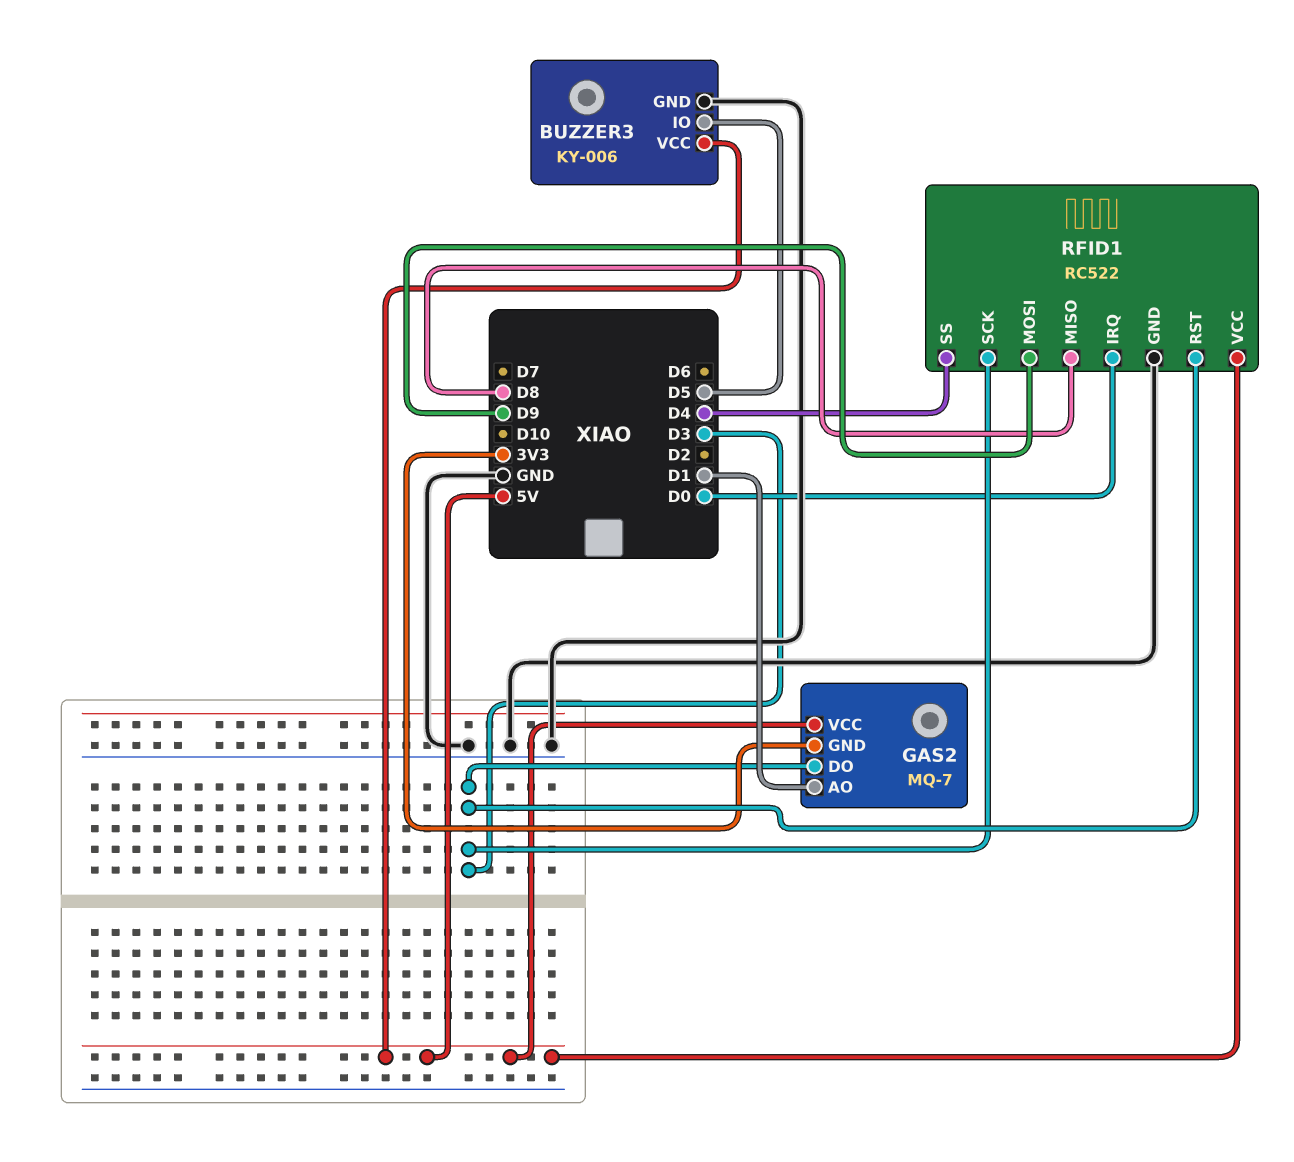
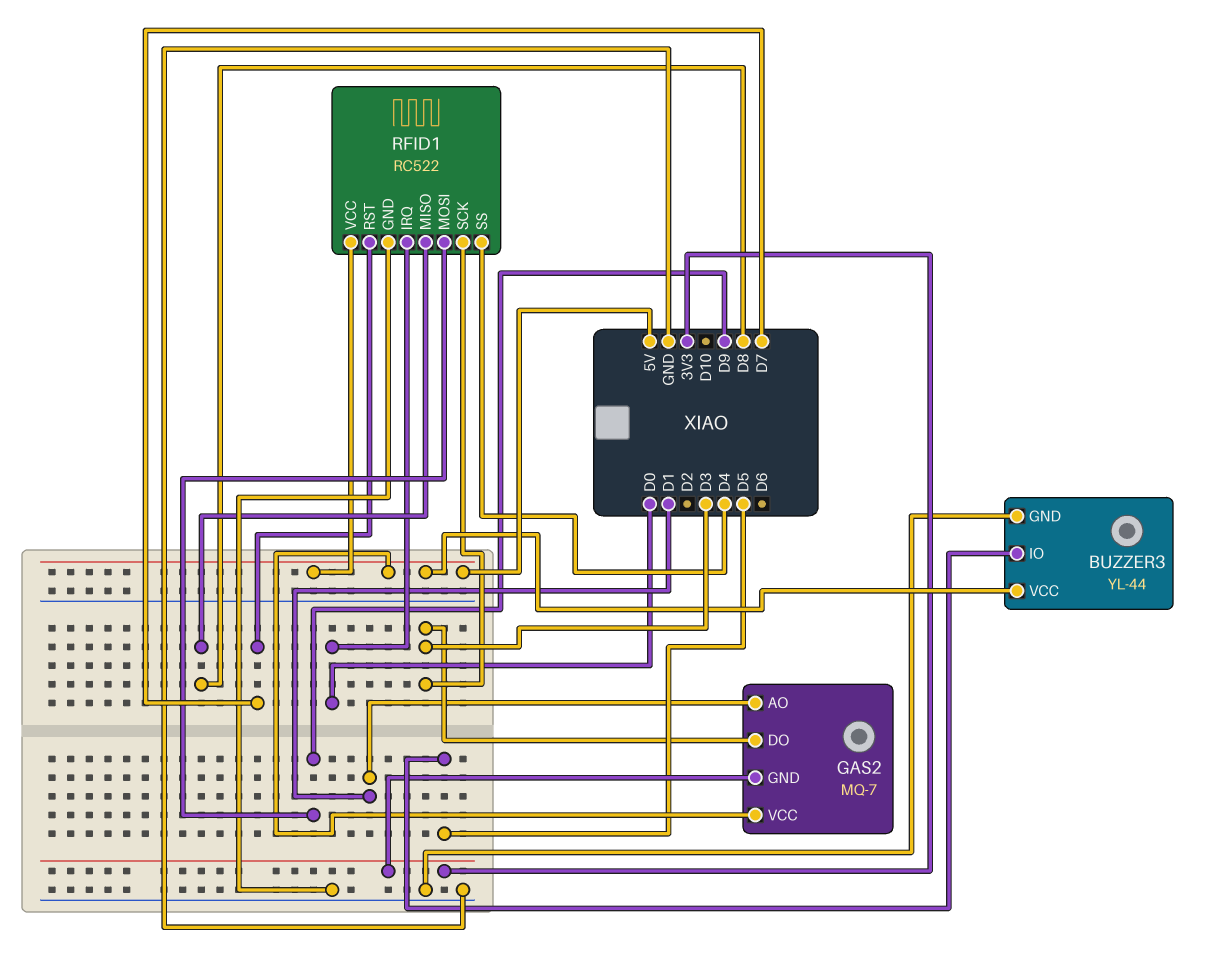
BUZZER3: KY-006 -> YL-44
RFID1 pin RST: D3 -> D7

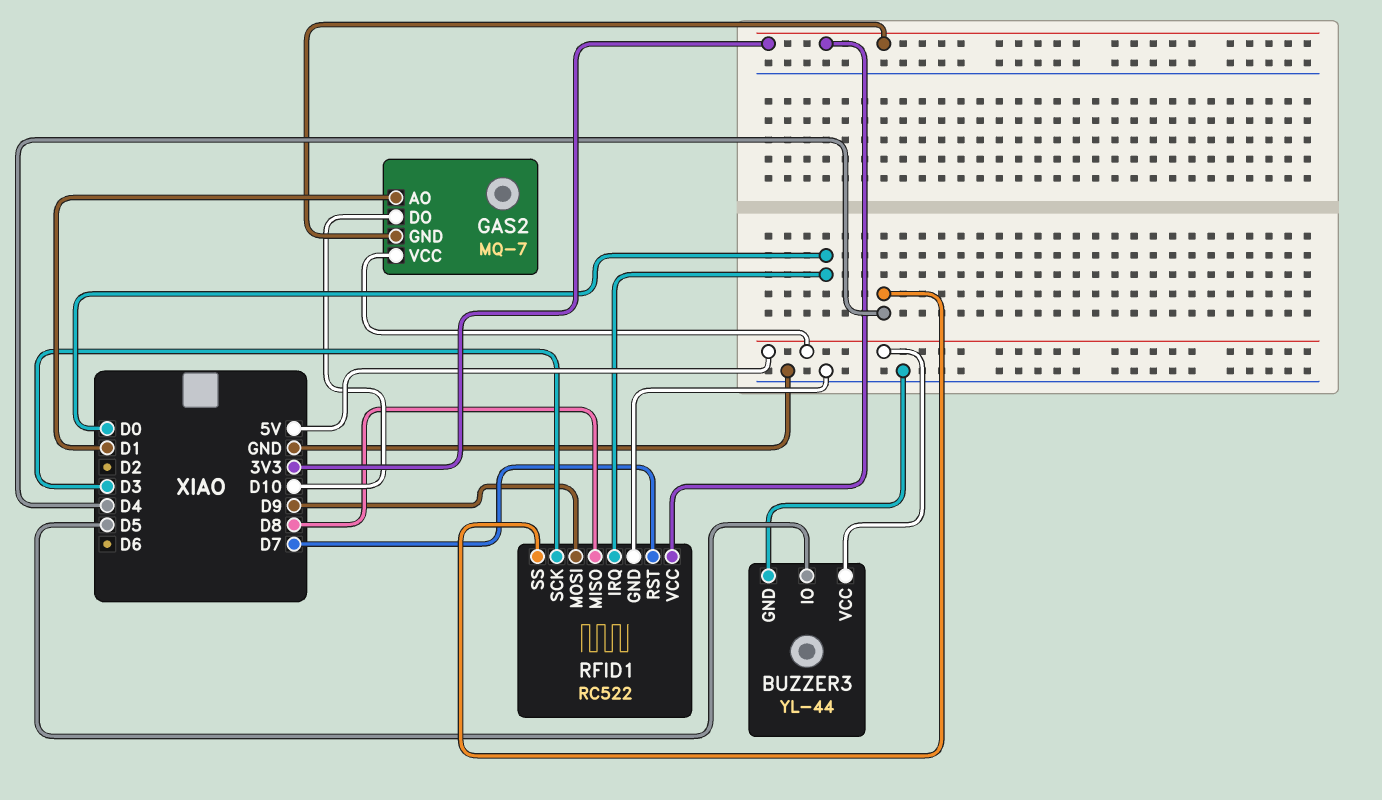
GAS2 pin DO: D3 -> D10
RFID1 pin VCC: 5V -> 3V3

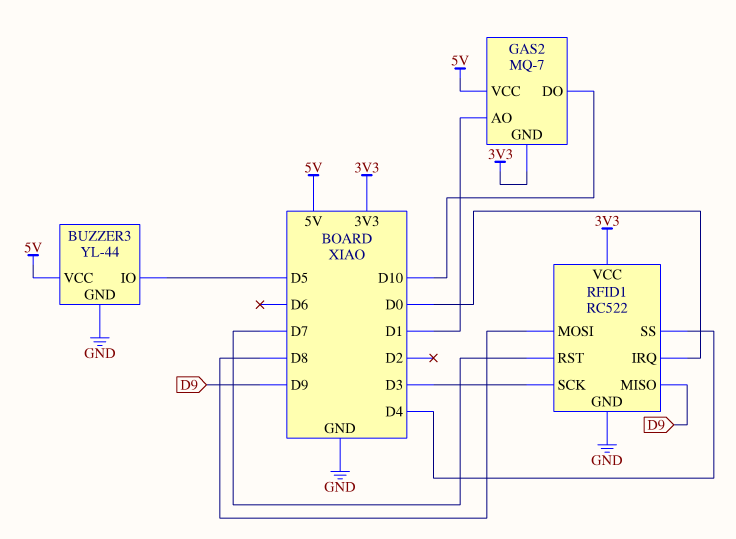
RFID1 pin MISO: D8 -> D9
RFID1 pin MOSI: D9 -> D8

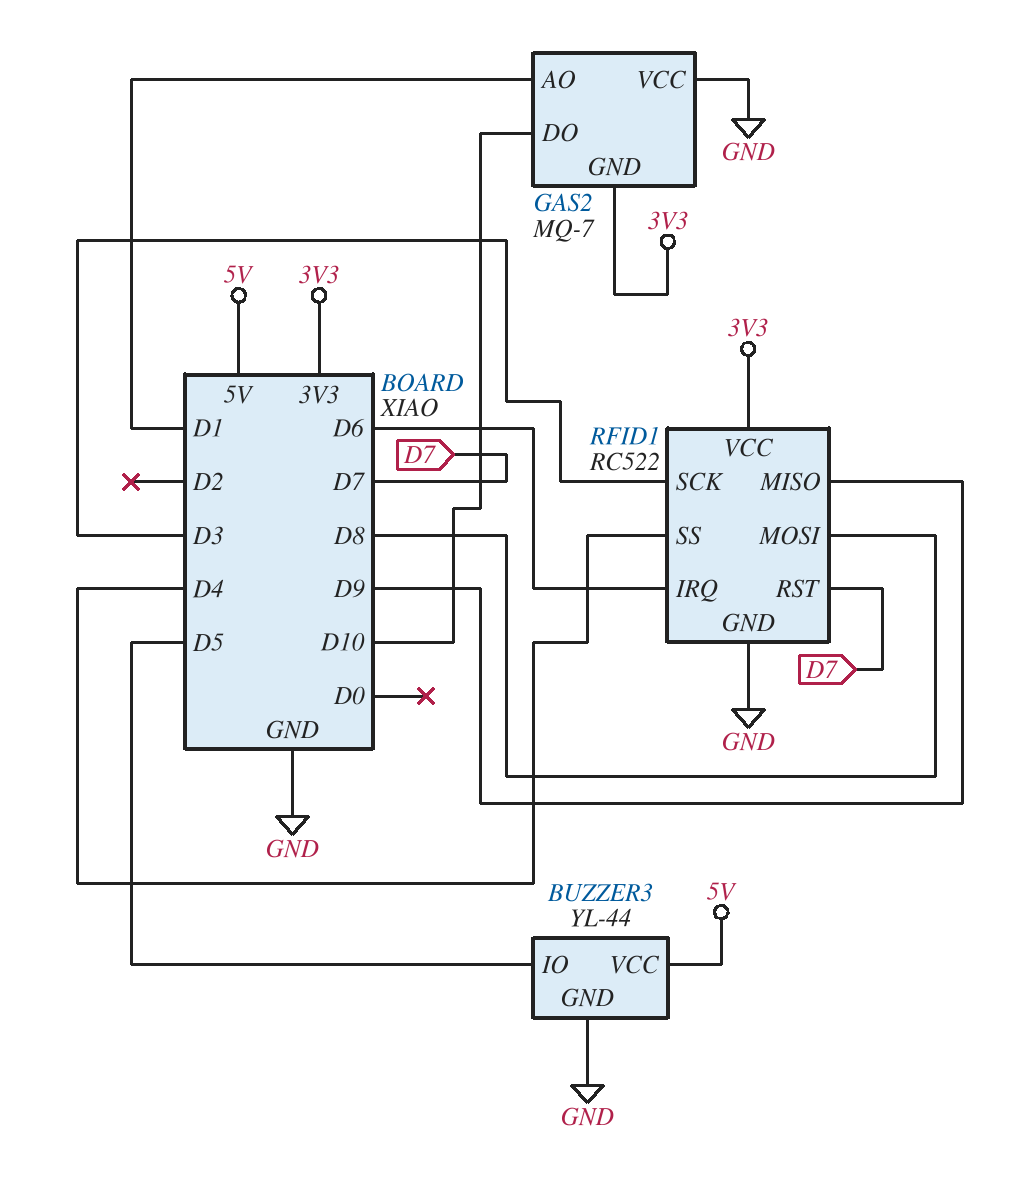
GAS2 pin VCC: 5V -> GND
RFID1 pin IRQ: D0 -> D6

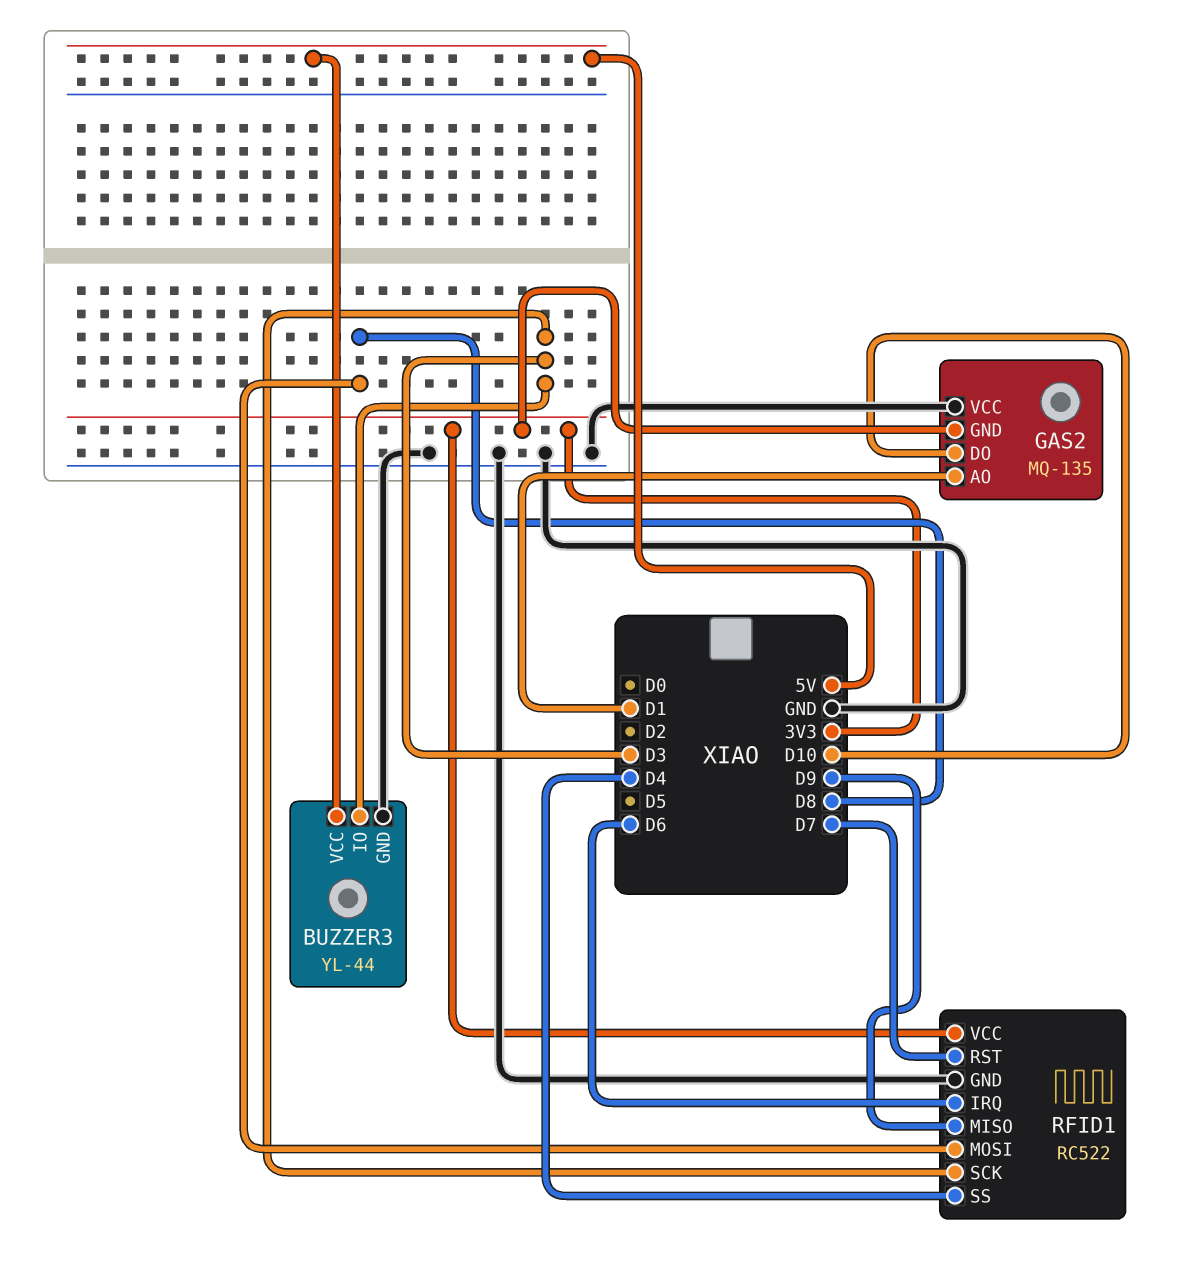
BUZZER3 pin IO: D5 -> D3
GAS2: MQ-7 -> MQ-135

